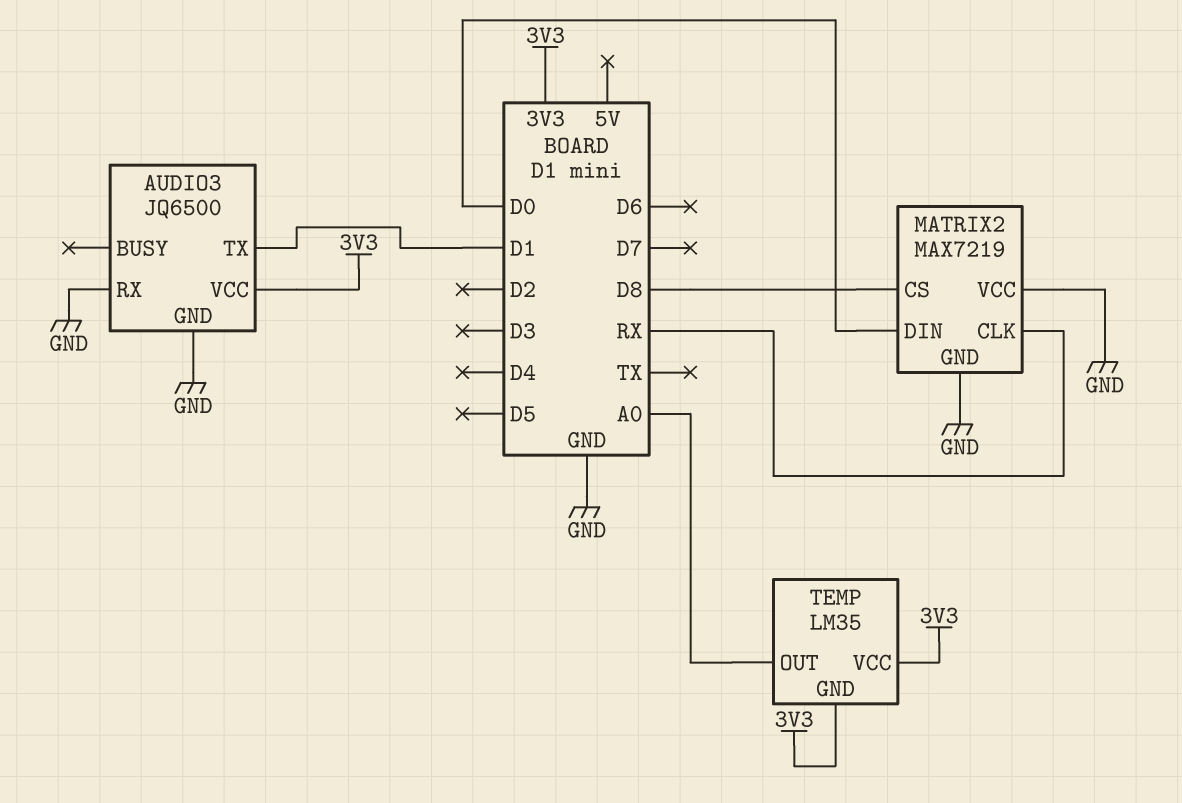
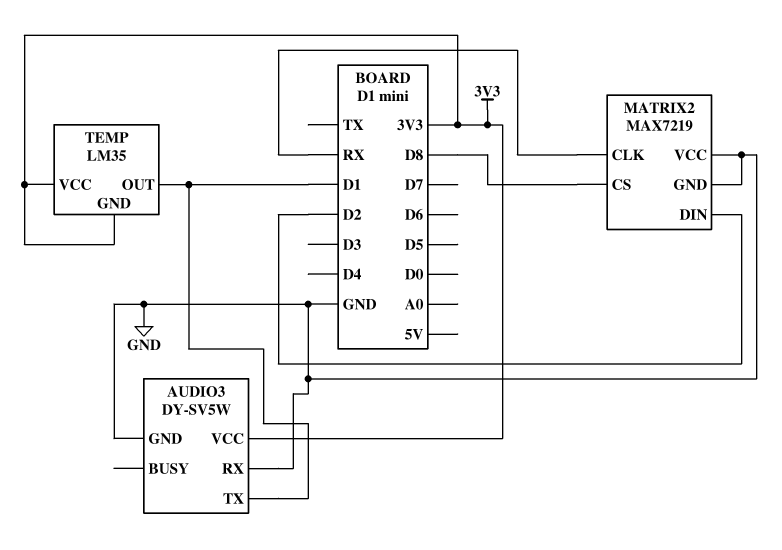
AUDIO3: JQ6500 -> DY-SV5W
MATRIX2 pin DIN: D0 -> D2
TEMP pin OUT: A0 -> D1

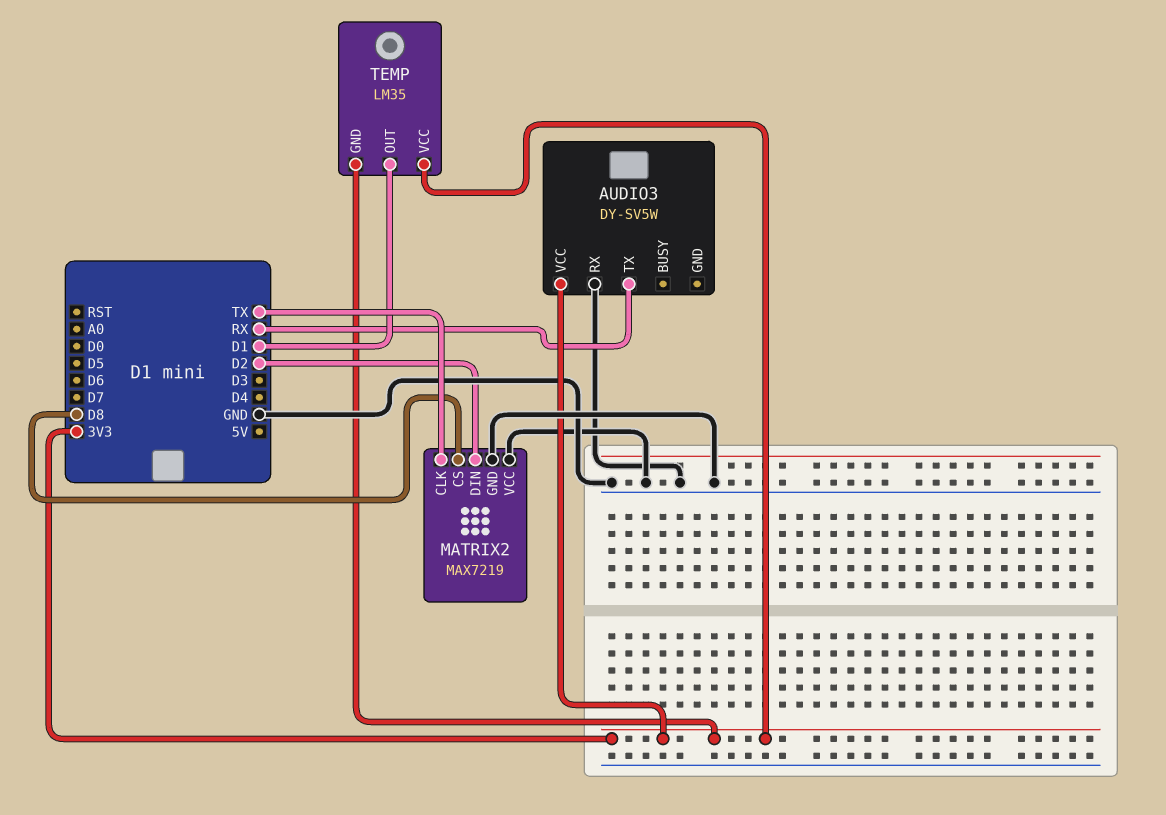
AUDIO3 pin GND: GND -> none
AUDIO3 pin TX: D1 -> RX
MATRIX2 pin CLK: RX -> TX

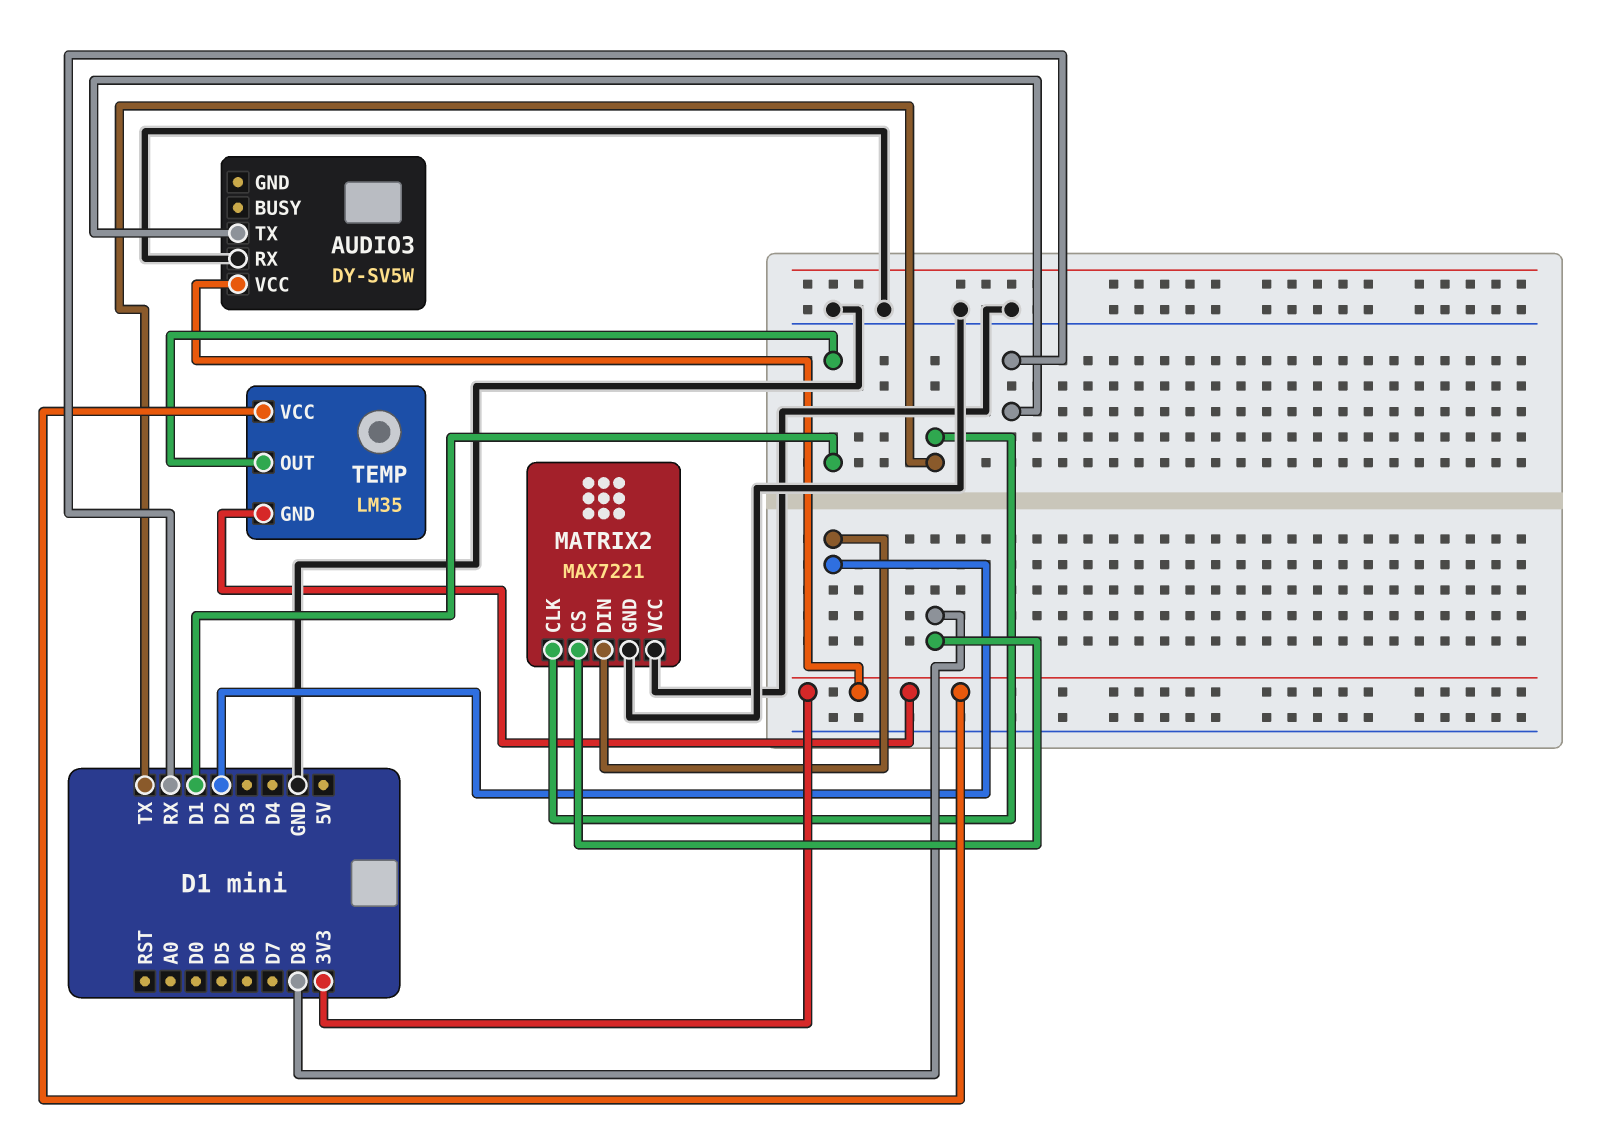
MATRIX2: MAX7219 -> MAX7221

